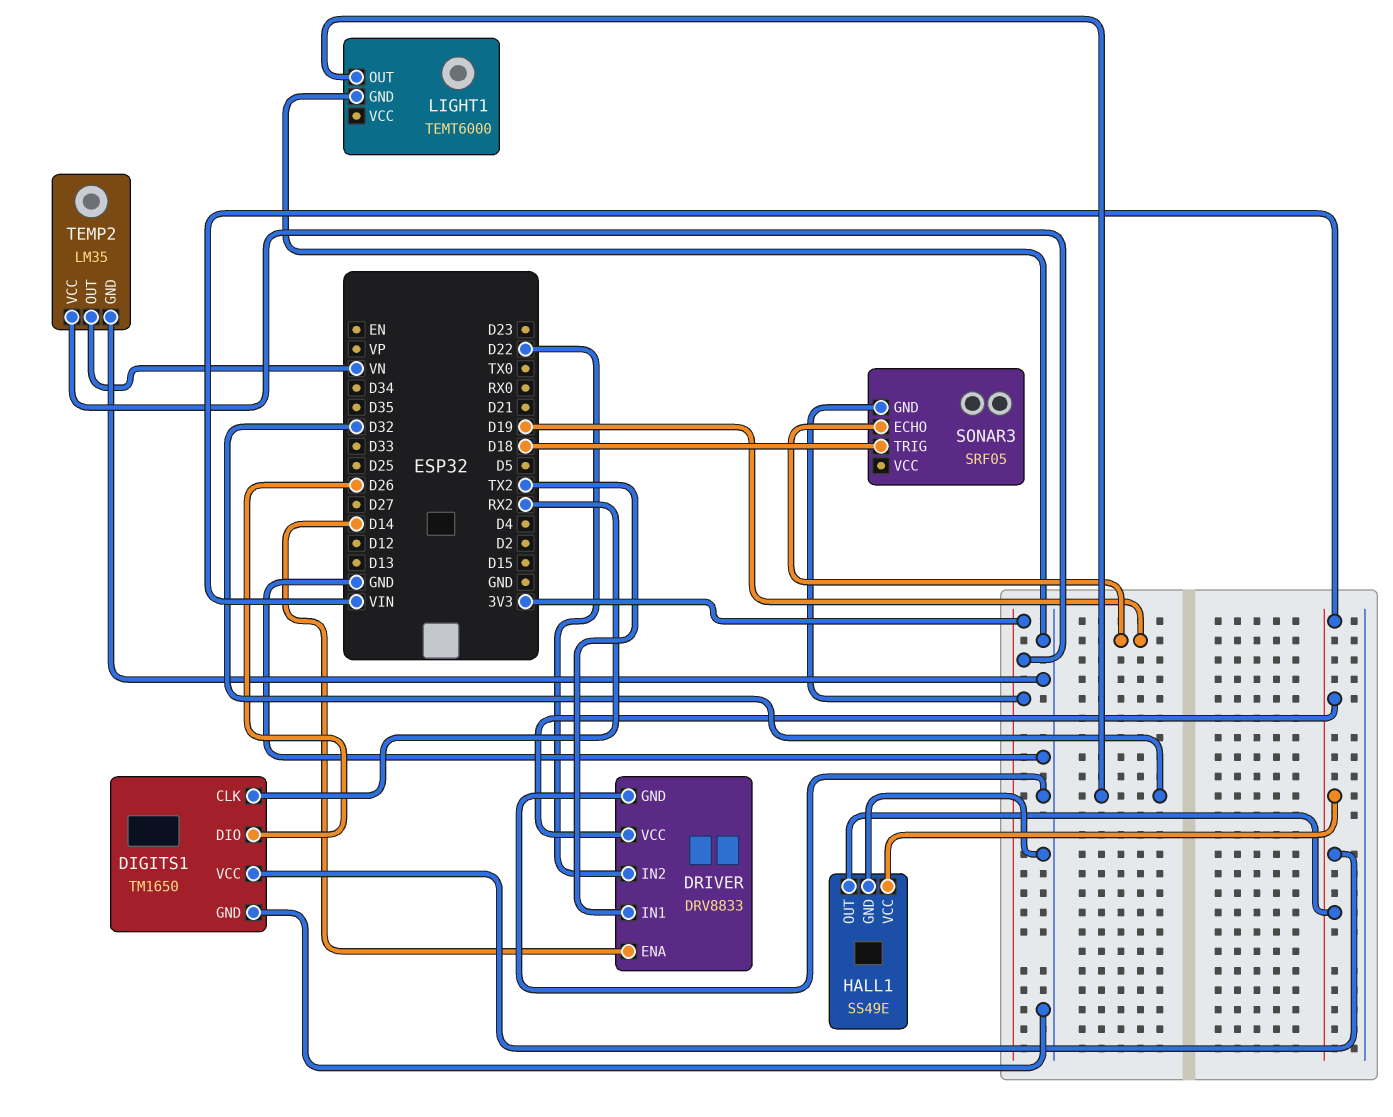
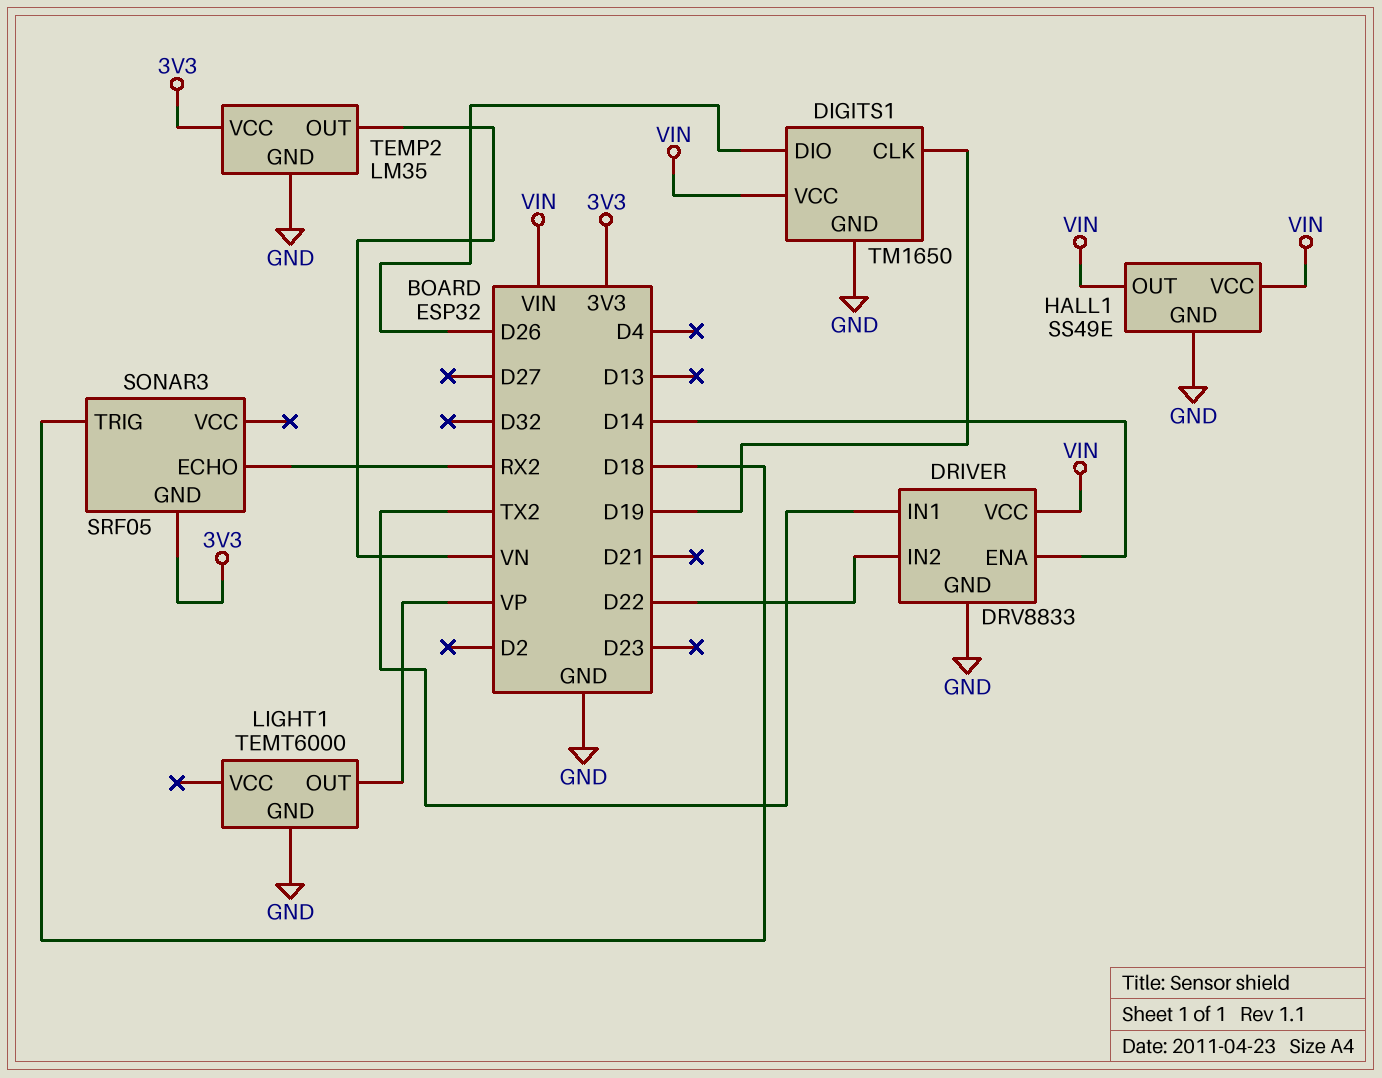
DIGITS1 pin CLK: RX2 -> D19
LIGHT1 pin OUT: D32 -> VP
SONAR3 pin ECHO: D19 -> RX2

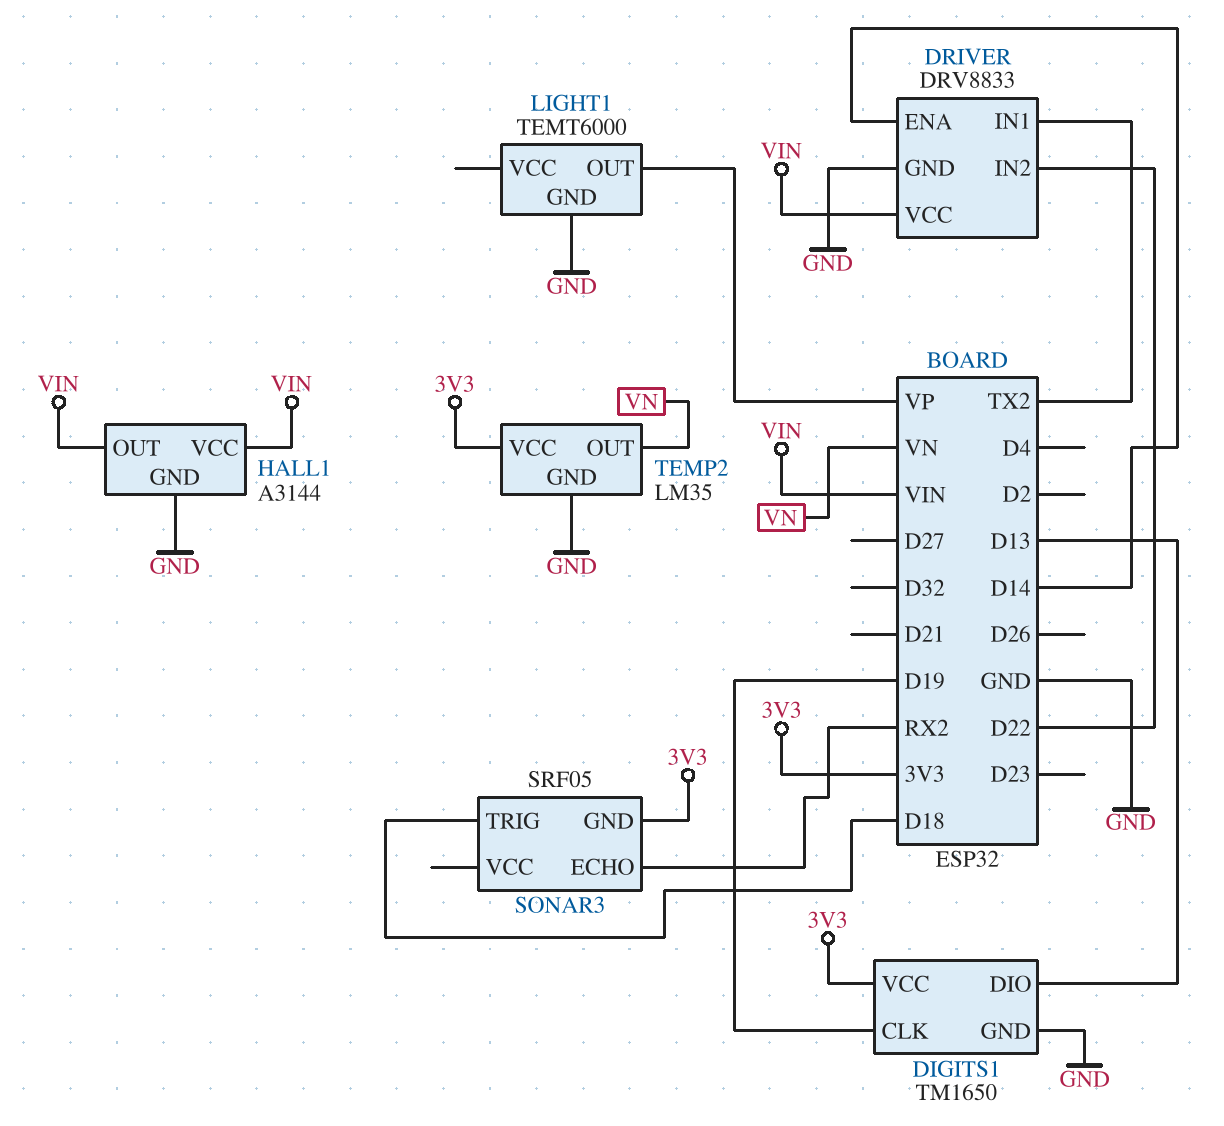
DIGITS1 pin DIO: D26 -> D13
DIGITS1 pin VCC: VIN -> 3V3
HALL1: SS49E -> A3144

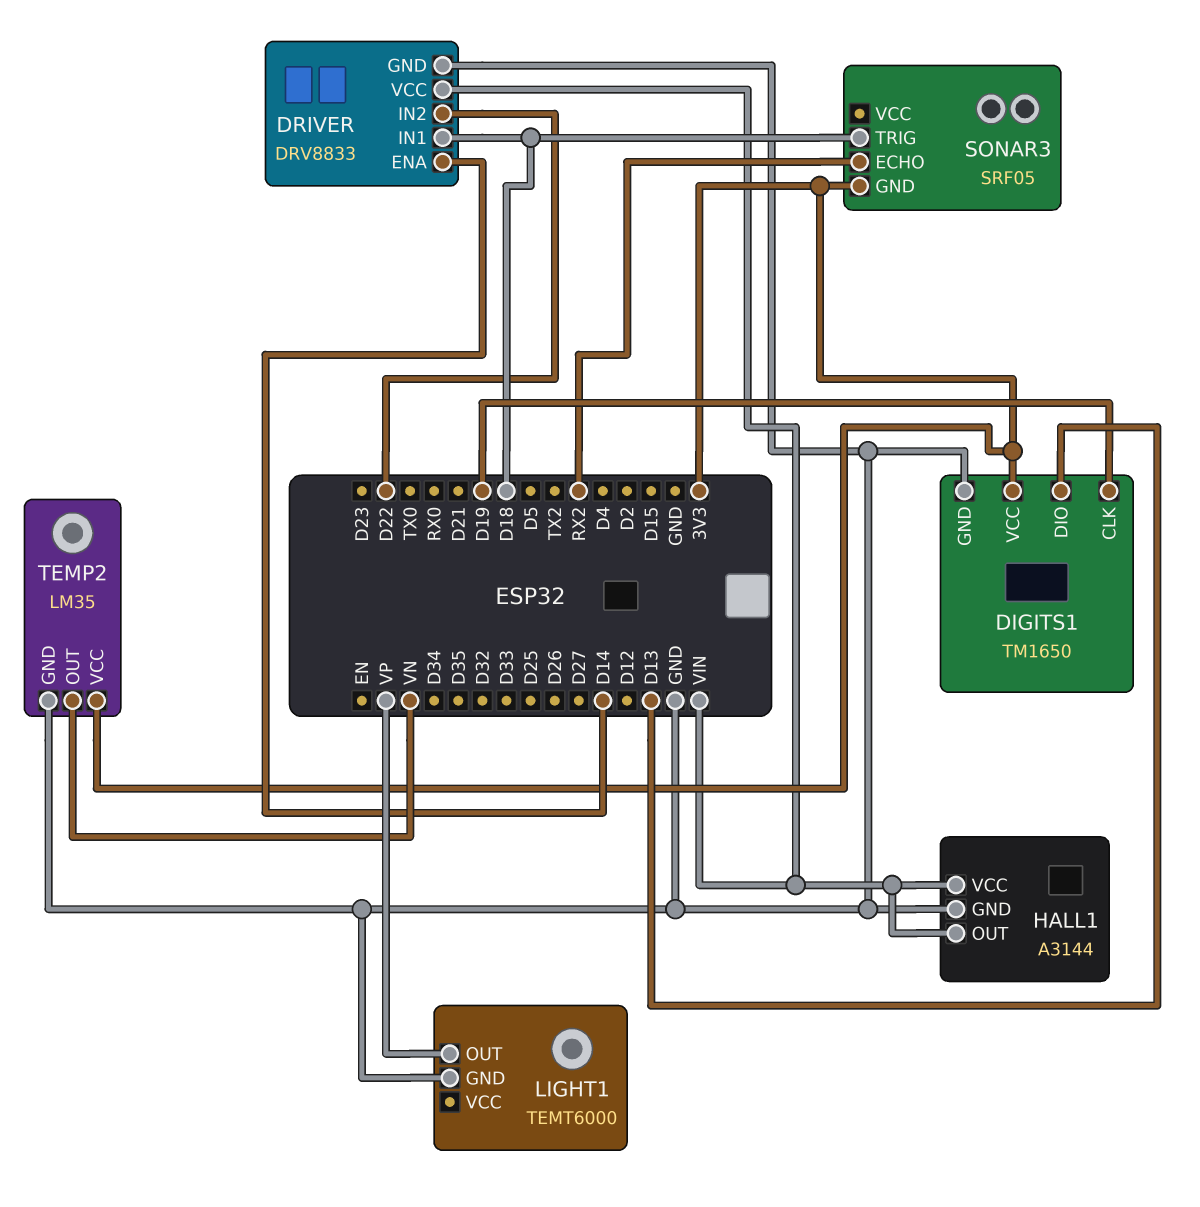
DRIVER pin IN1: TX2 -> D18

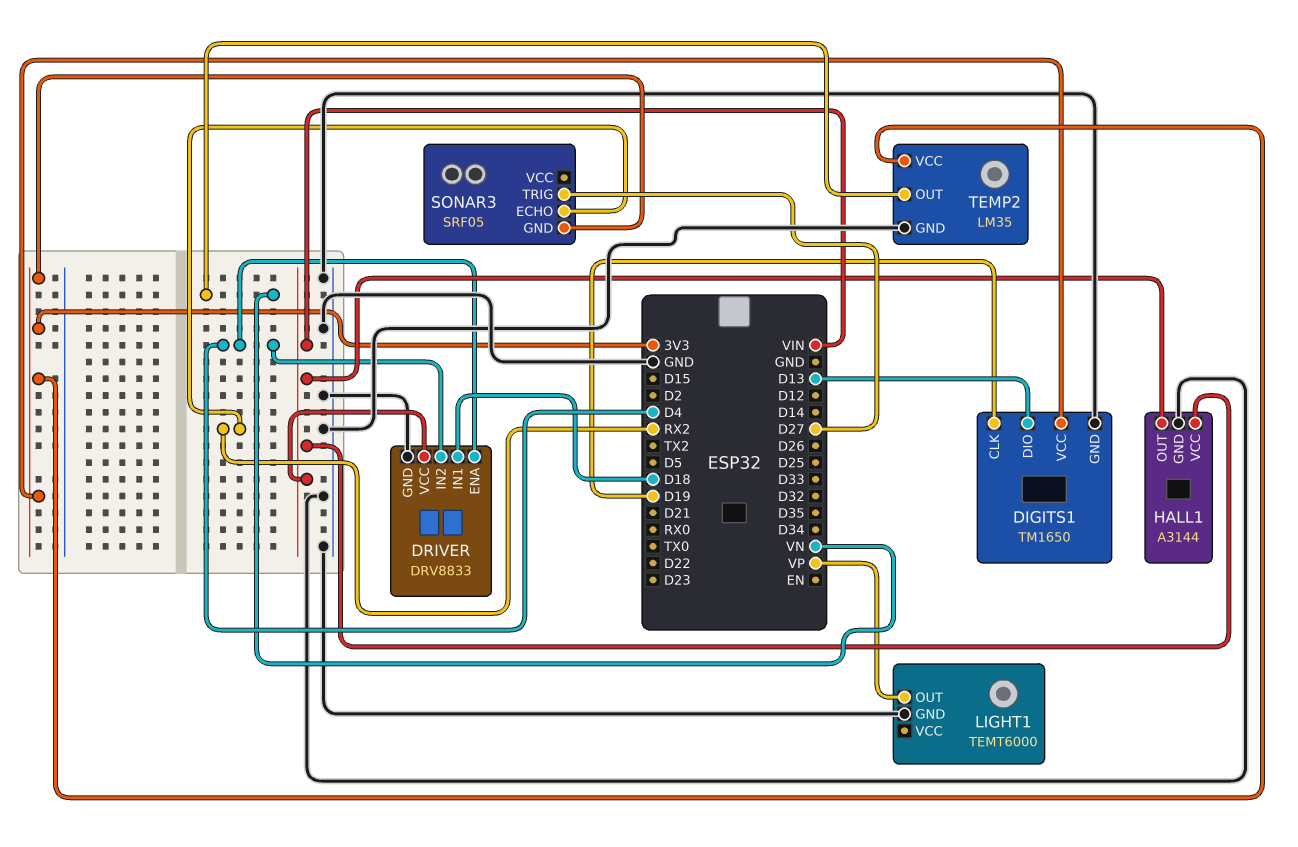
DRIVER pin ENA: D14 -> D4
DRIVER pin IN2: D22 -> D4
SONAR3 pin TRIG: D18 -> D27

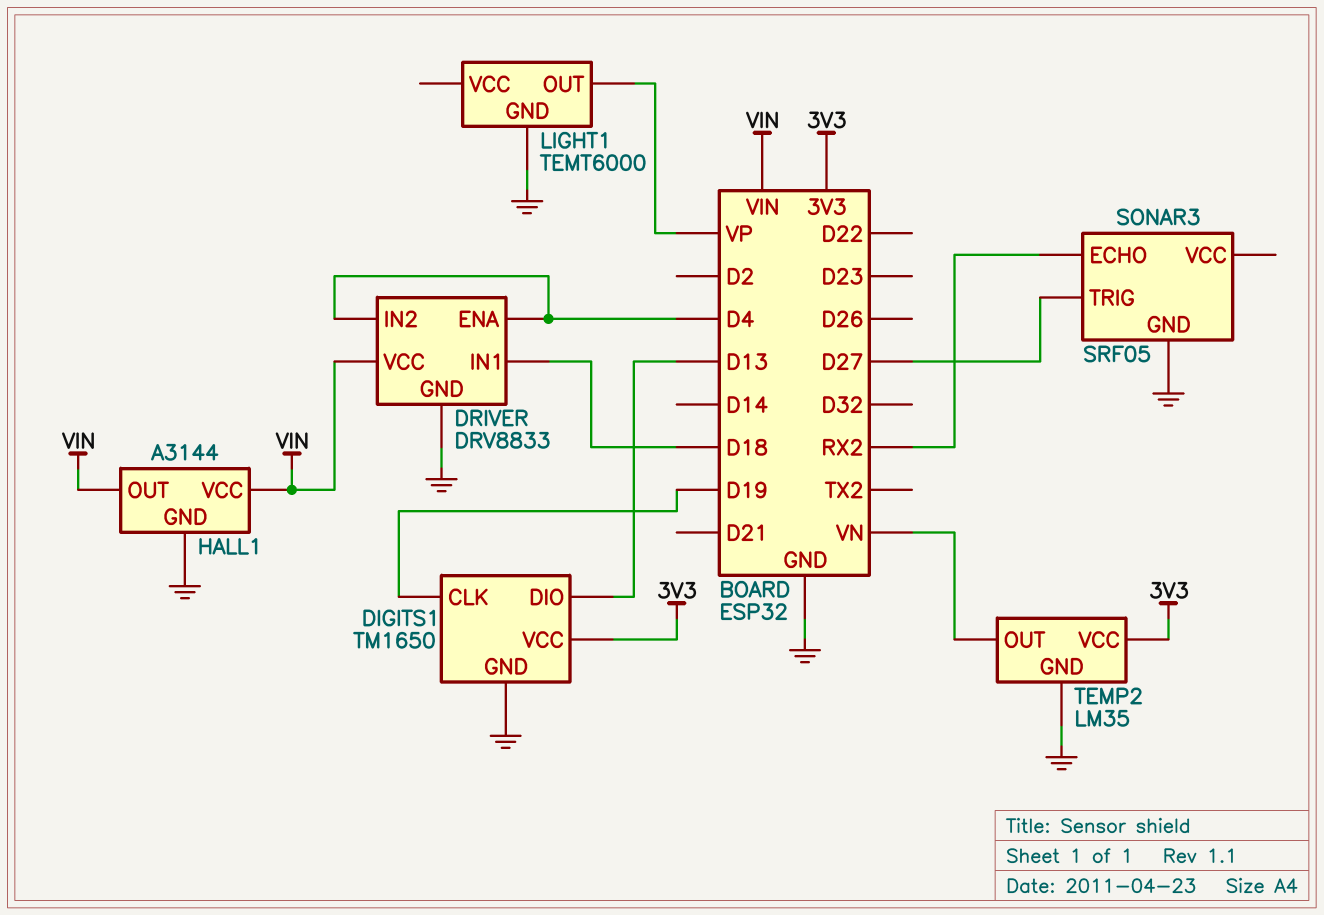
SONAR3 pin GND: 3V3 -> GND

